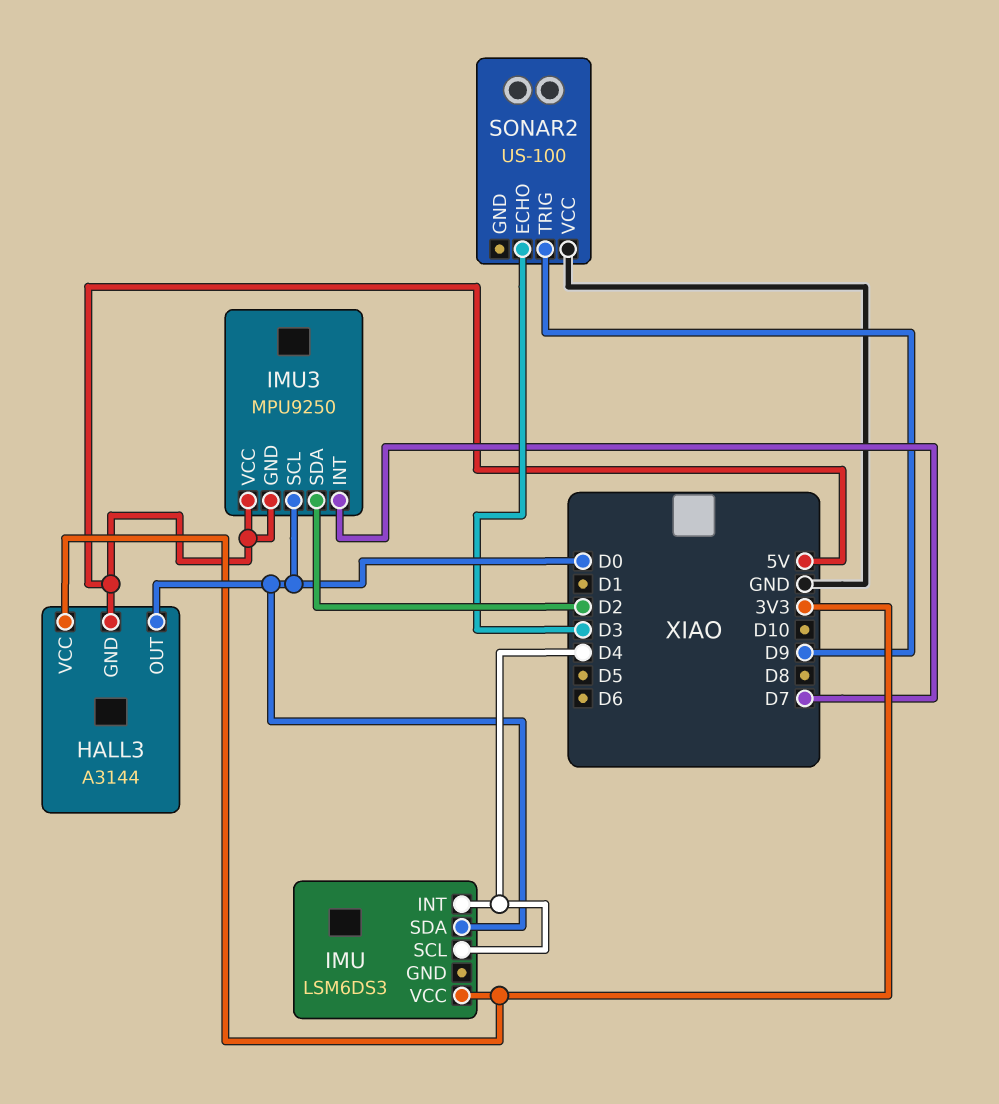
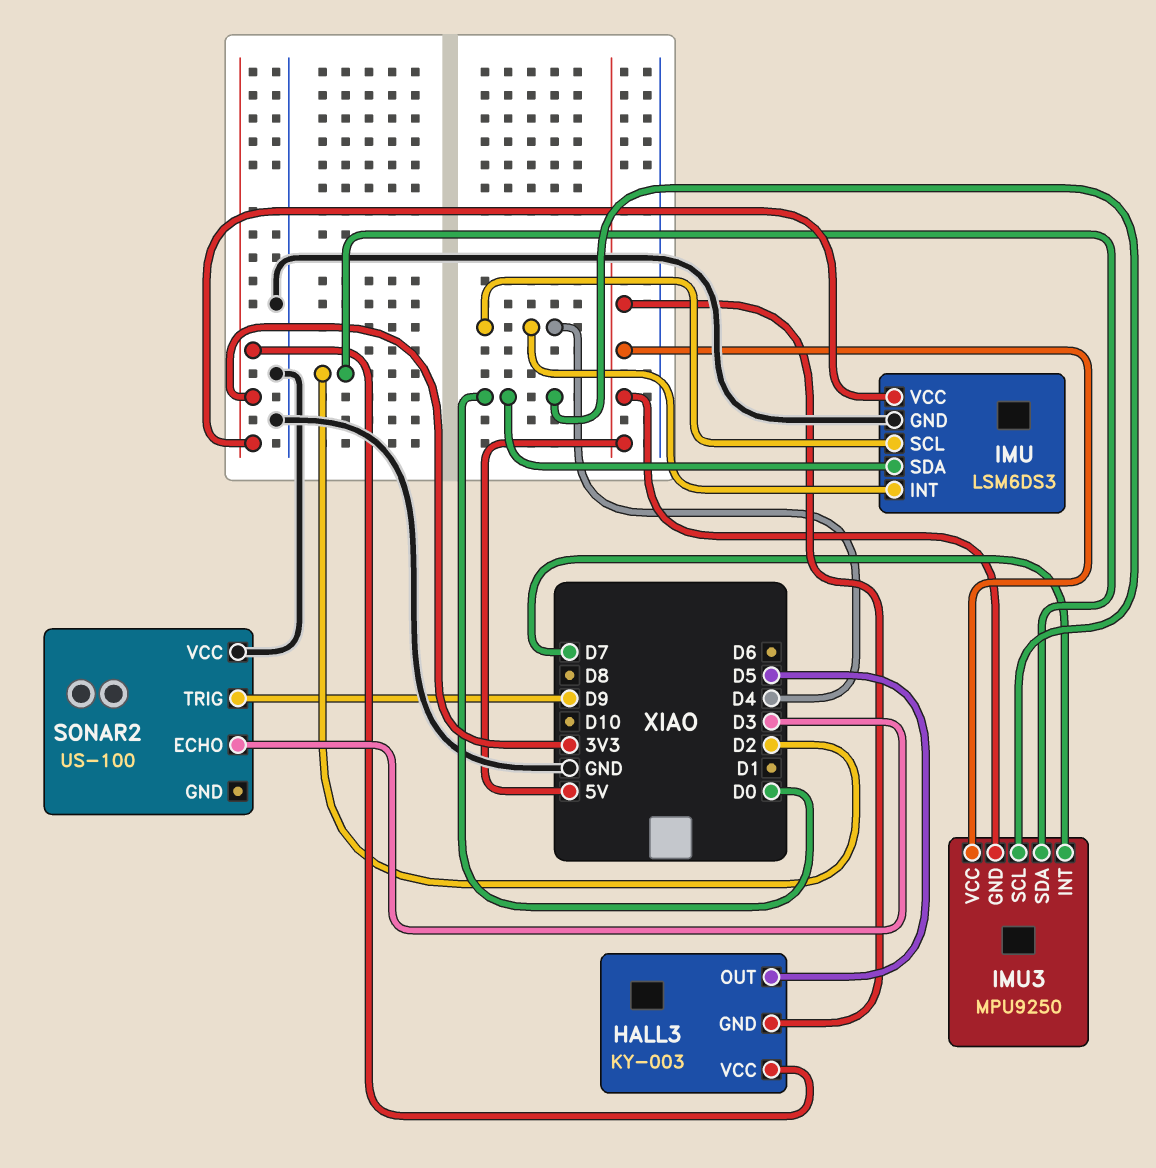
HALL3: A3144 -> KY-003
HALL3 pin OUT: D0 -> D5
IMU pin GND: none -> GND

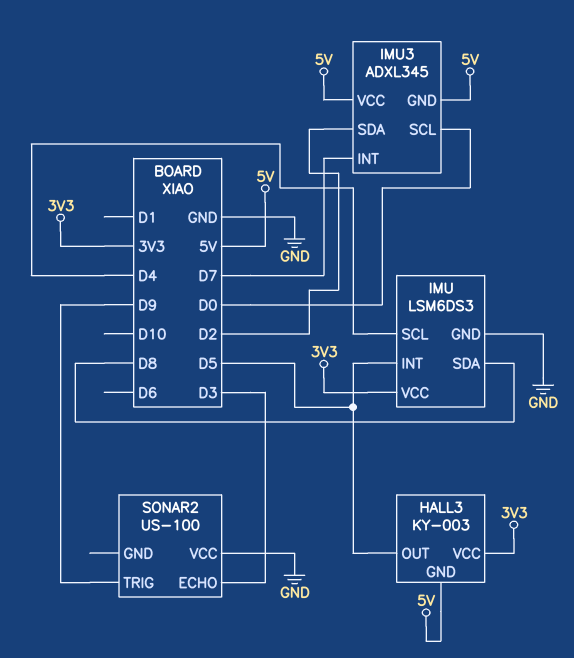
IMU pin INT: D4 -> D5
IMU pin SDA: D0 -> D8
IMU3: MPU9250 -> ADXL345

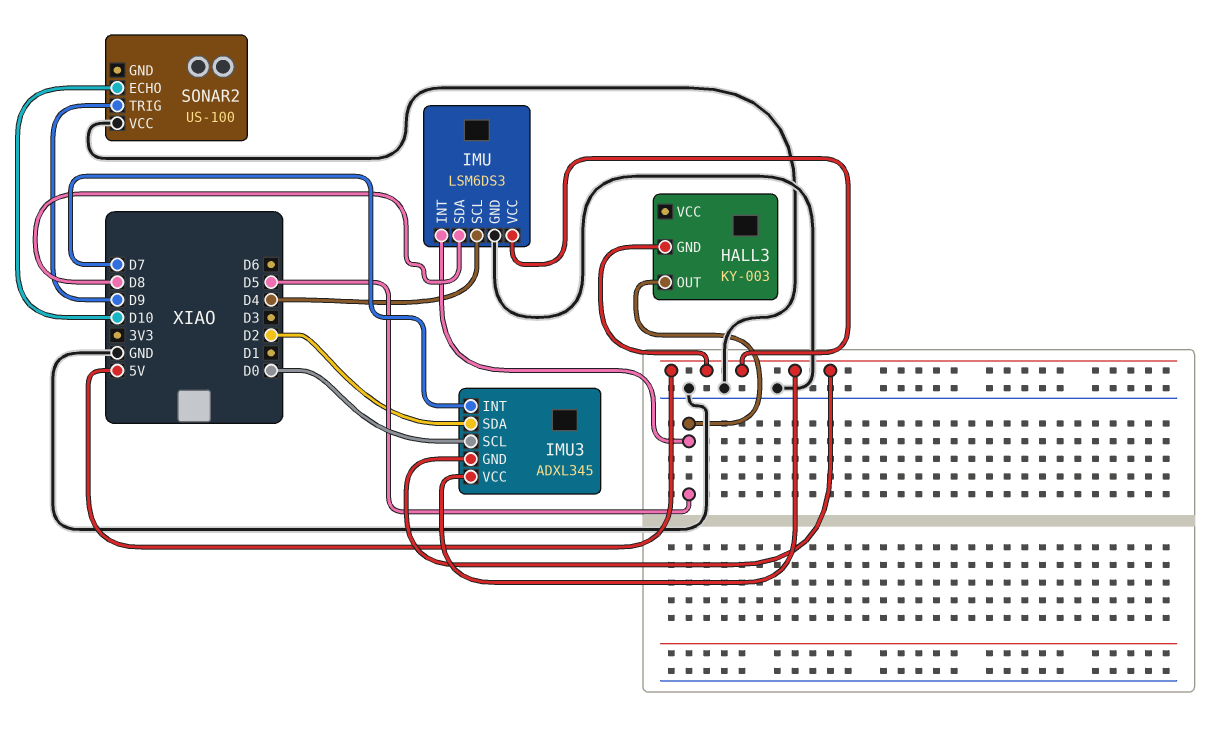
HALL3 pin VCC: 3V3 -> none
IMU pin VCC: 3V3 -> 5V
SONAR2 pin ECHO: D3 -> D10

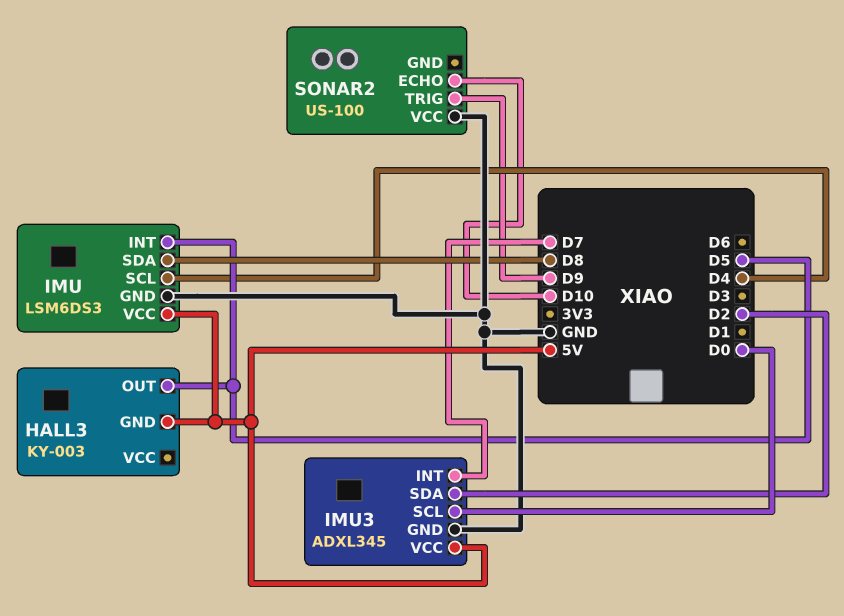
IMU3 pin GND: 5V -> GND

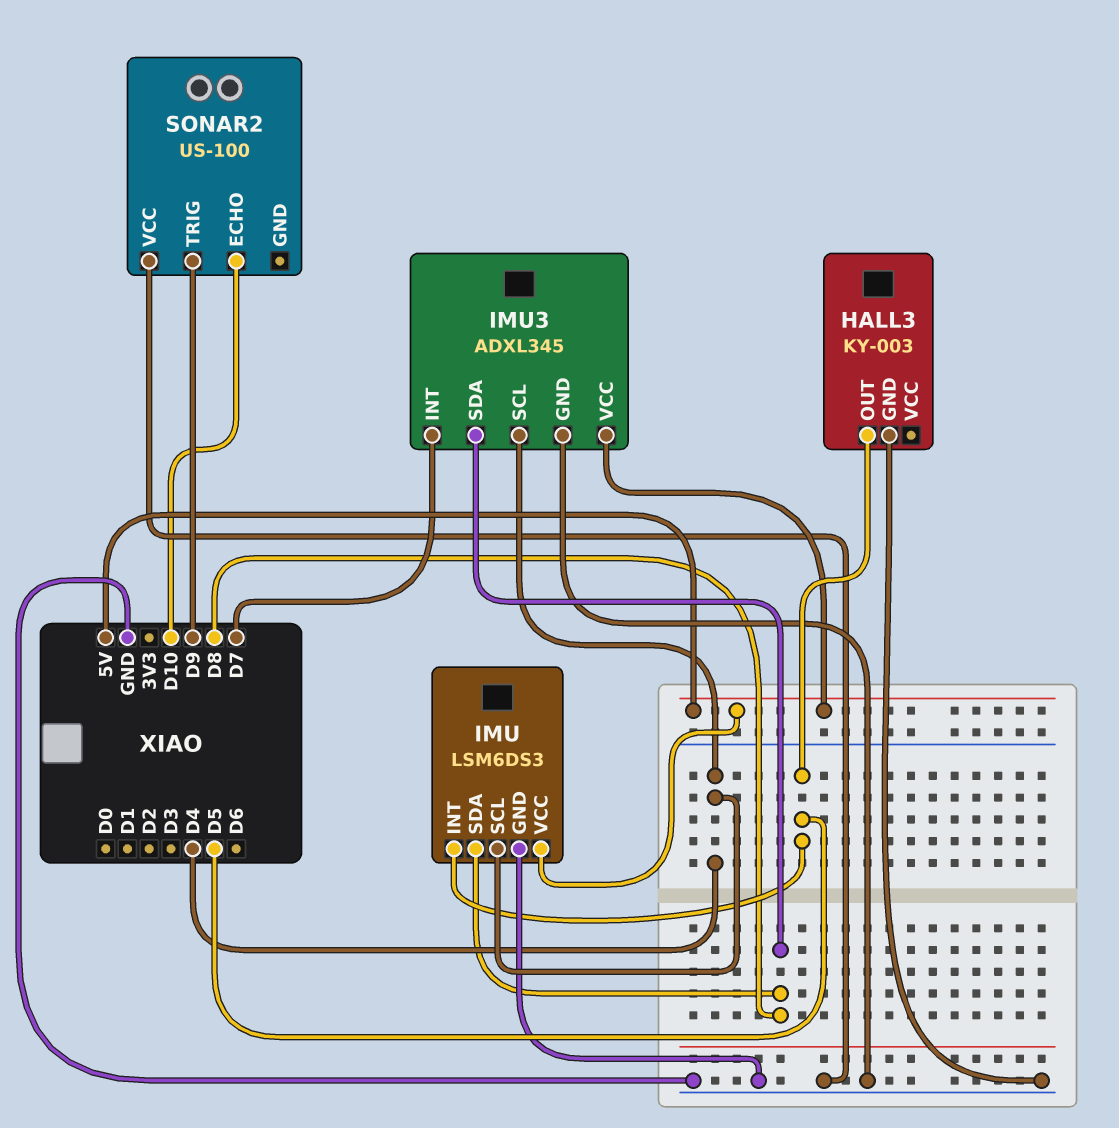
HALL3 pin GND: 5V -> GND
IMU3 pin SCL: D0 -> D4
IMU3 pin SDA: D2 -> D8

